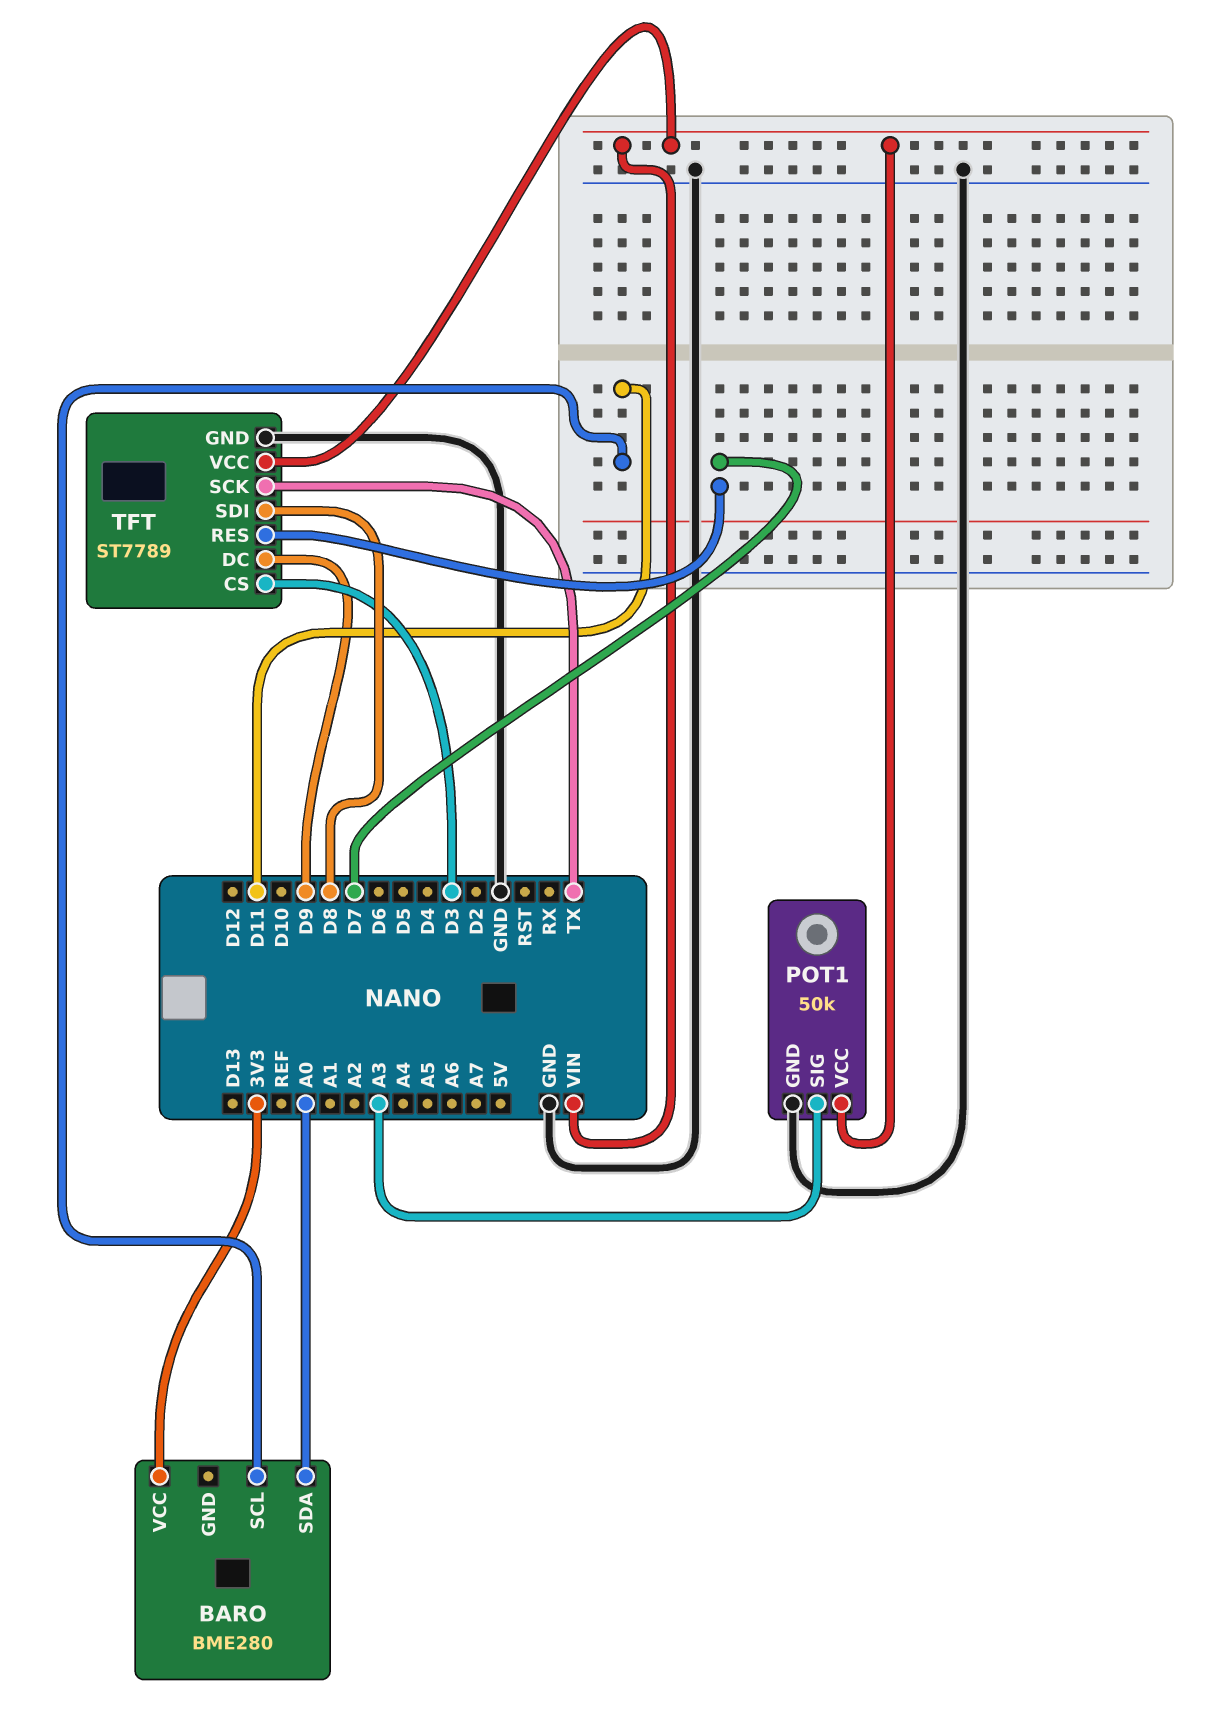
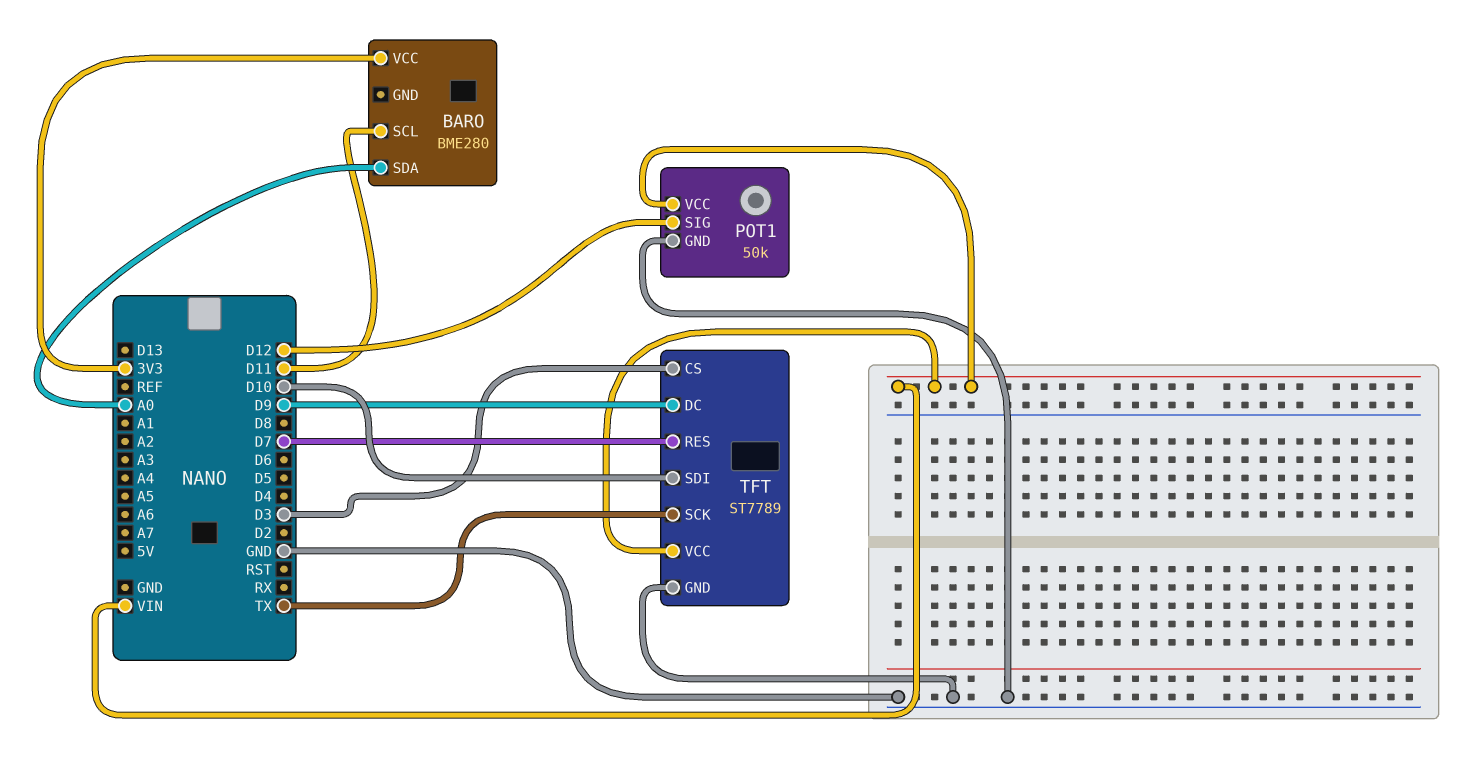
POT1 pin SIG: A3 -> D12
TFT pin SDI: D8 -> D10

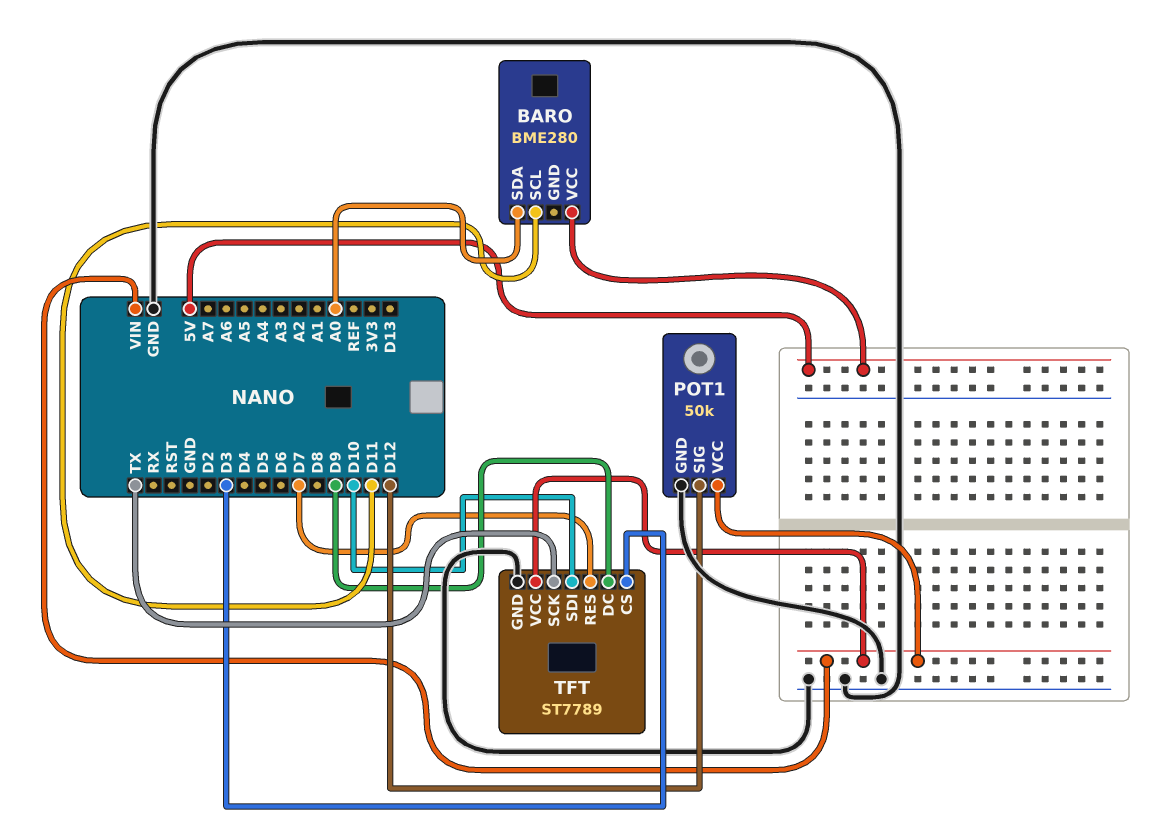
BARO pin VCC: 3V3 -> 5V

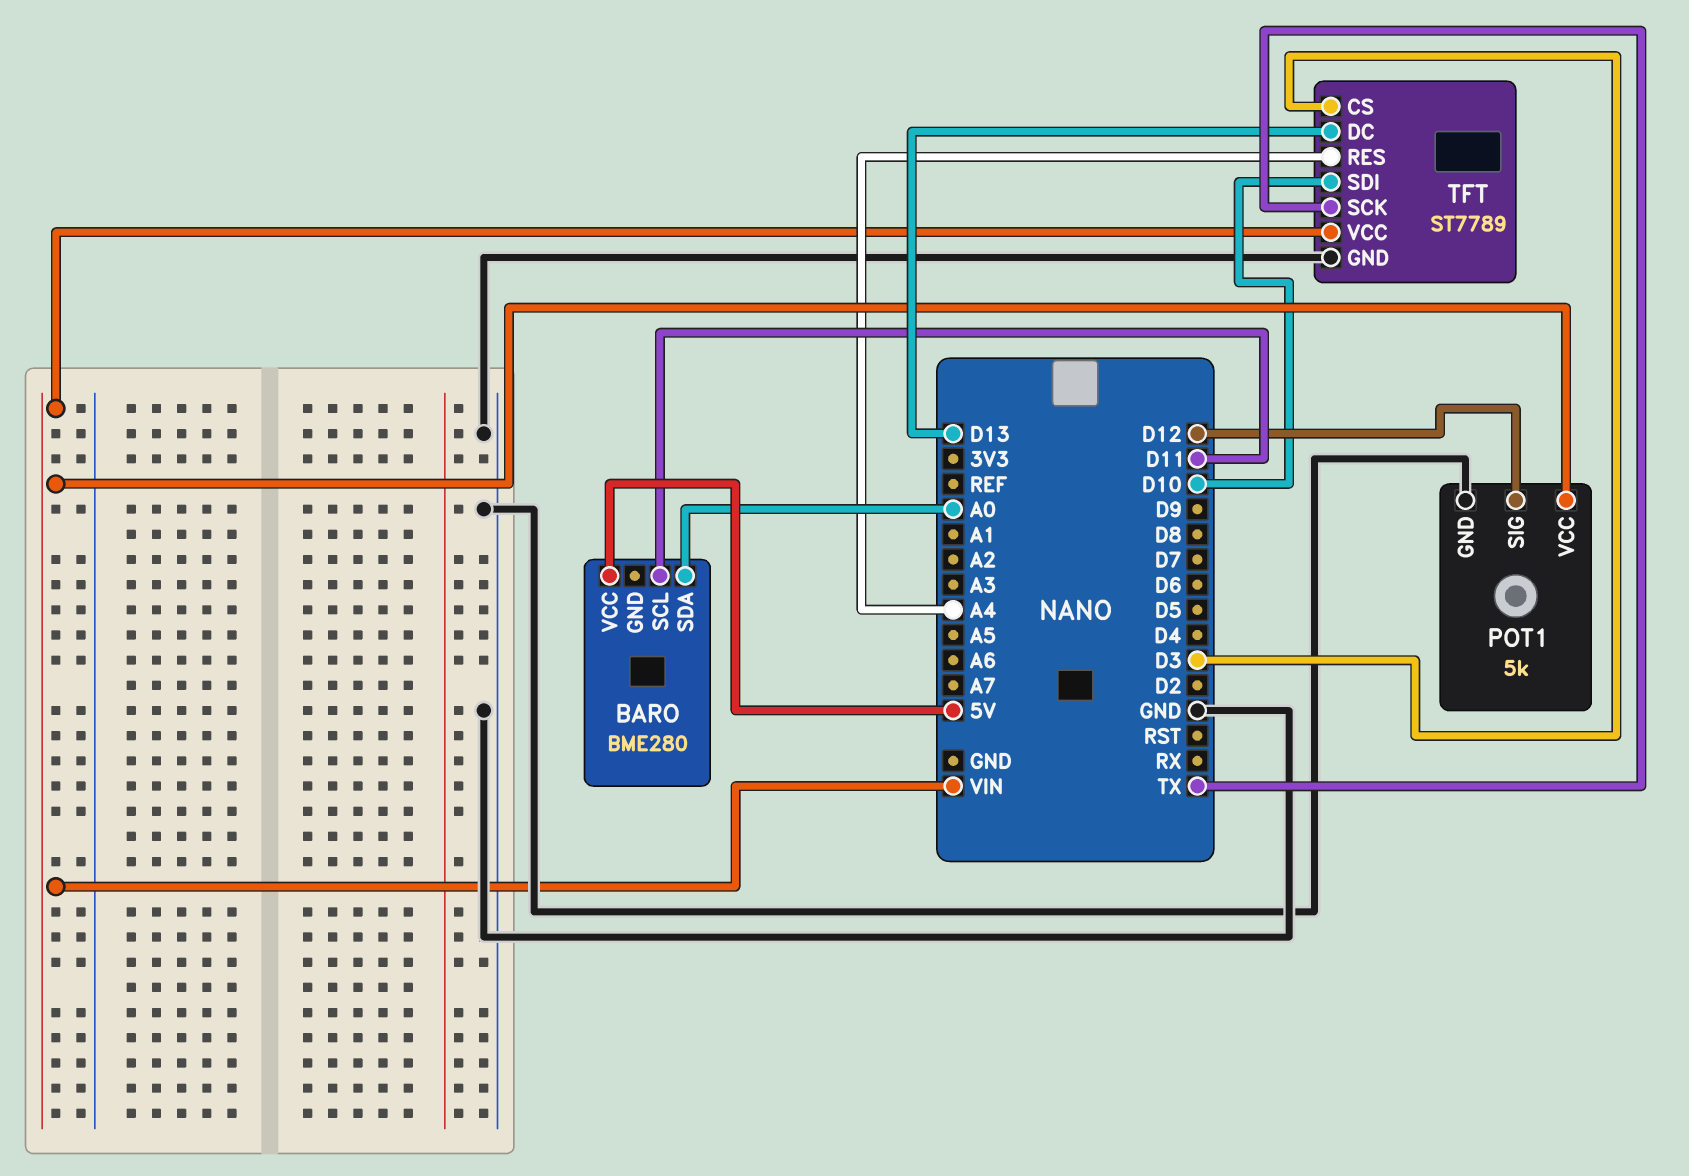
POT1: 50k -> 5k
TFT pin DC: D9 -> D13
TFT pin RES: D7 -> A4

